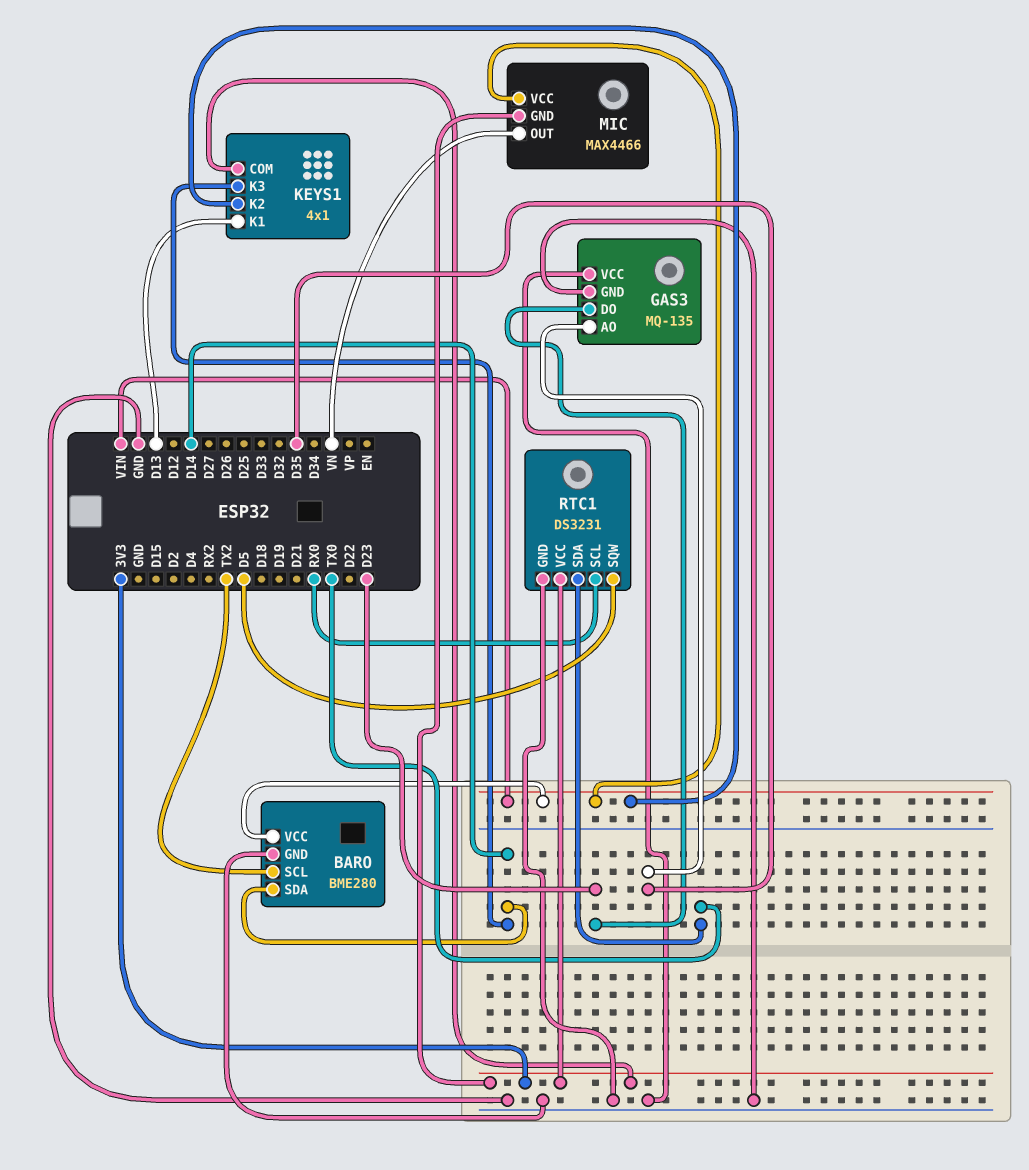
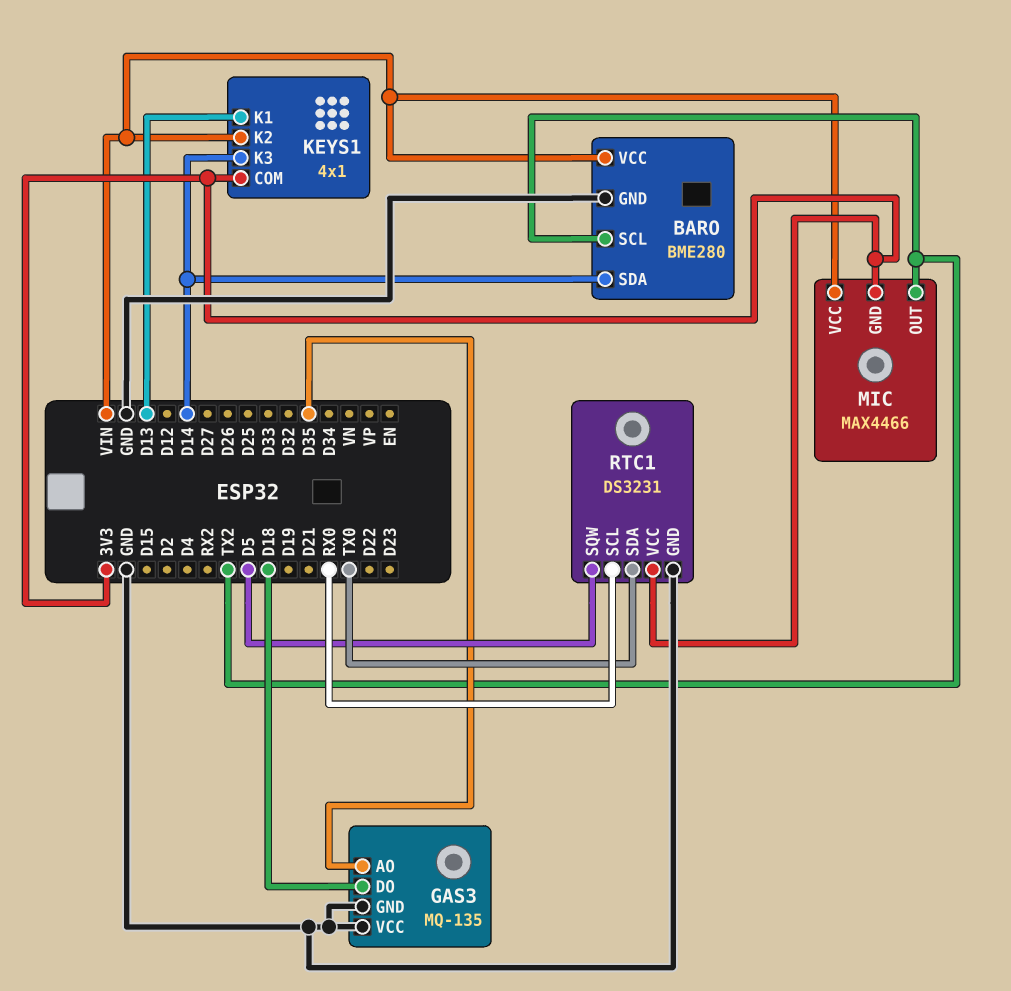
GAS3 pin DO: D23 -> D18
MIC pin OUT: VN -> TX2

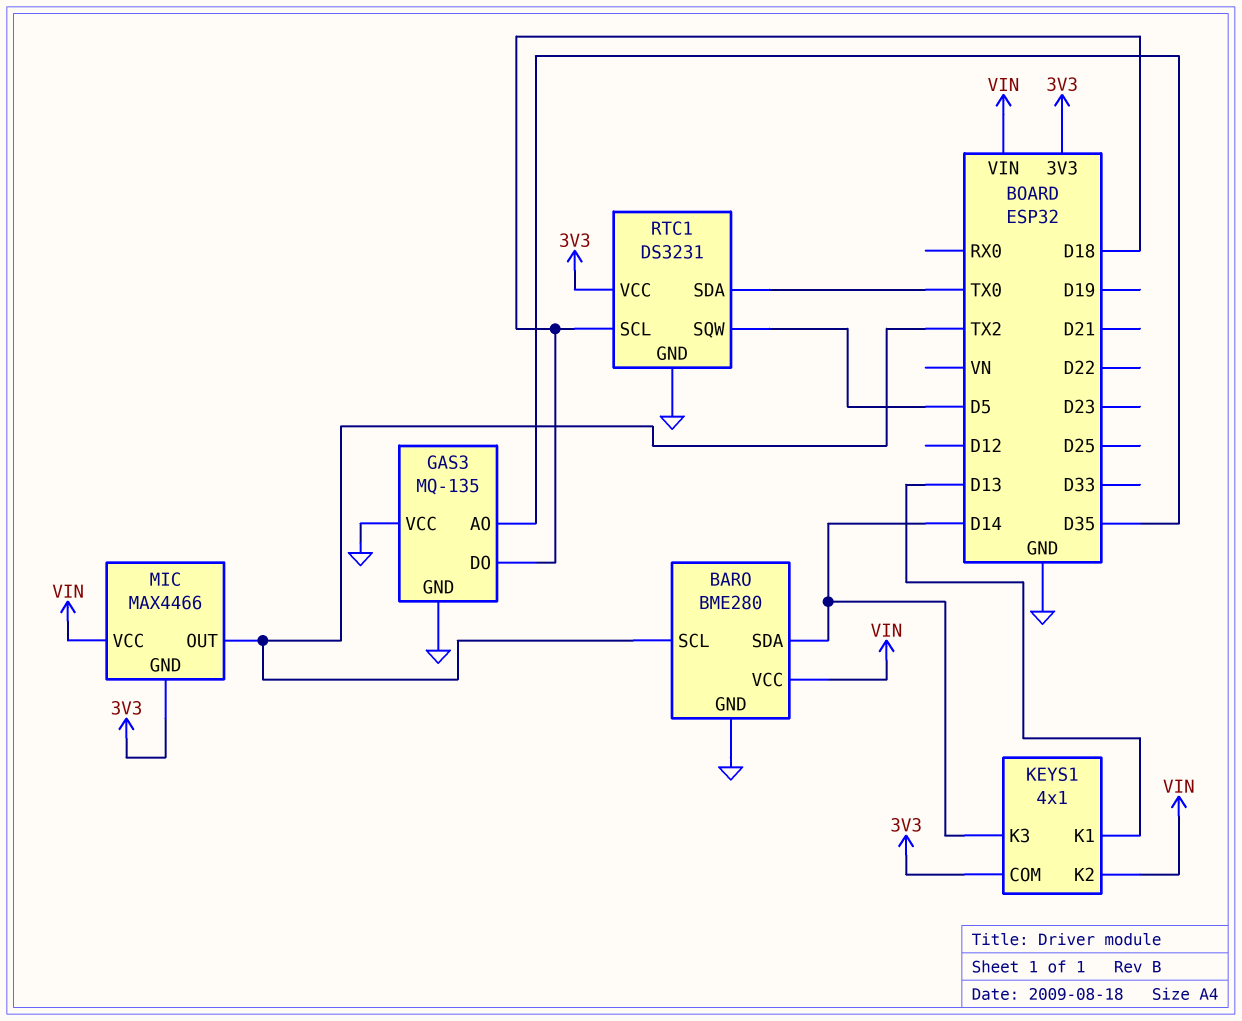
RTC1 pin SCL: RX0 -> D18

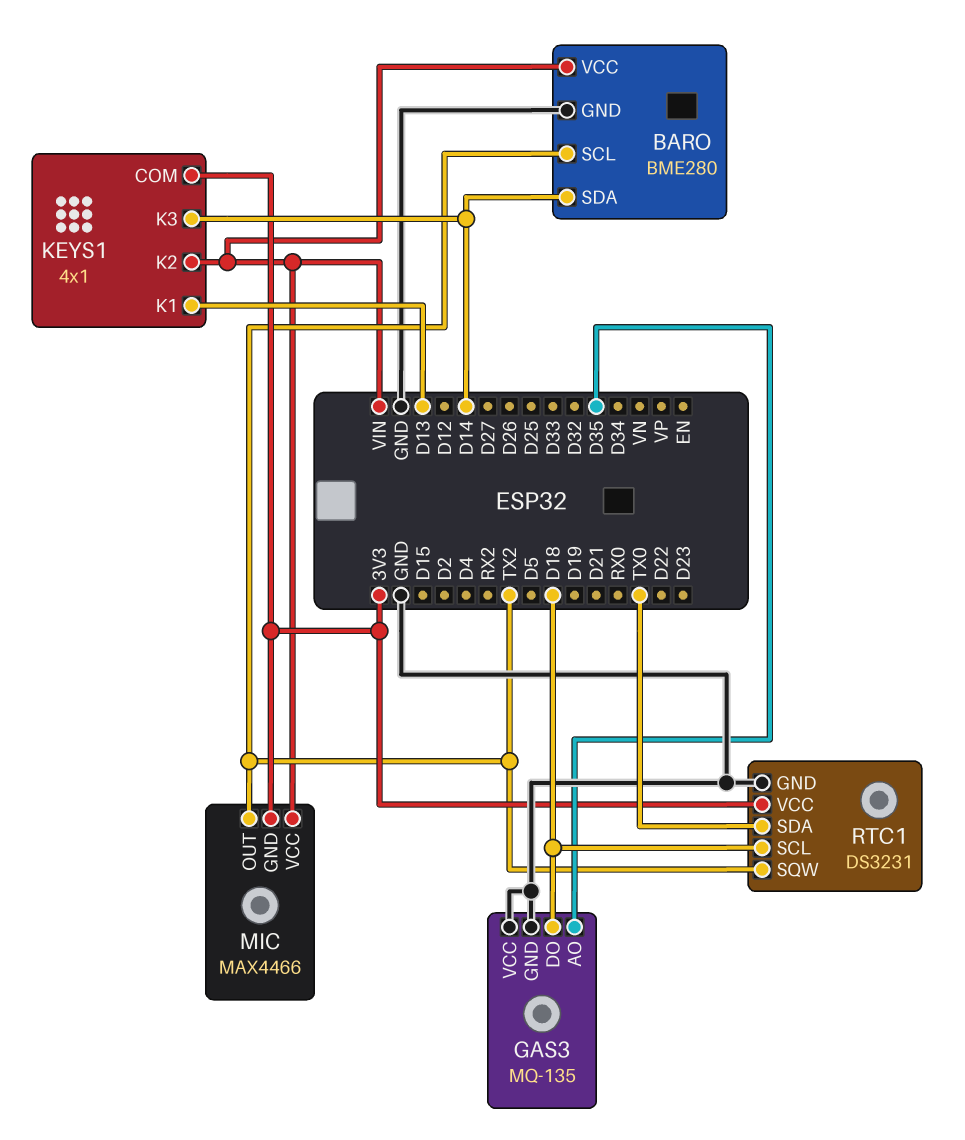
RTC1 pin SQW: D5 -> TX2

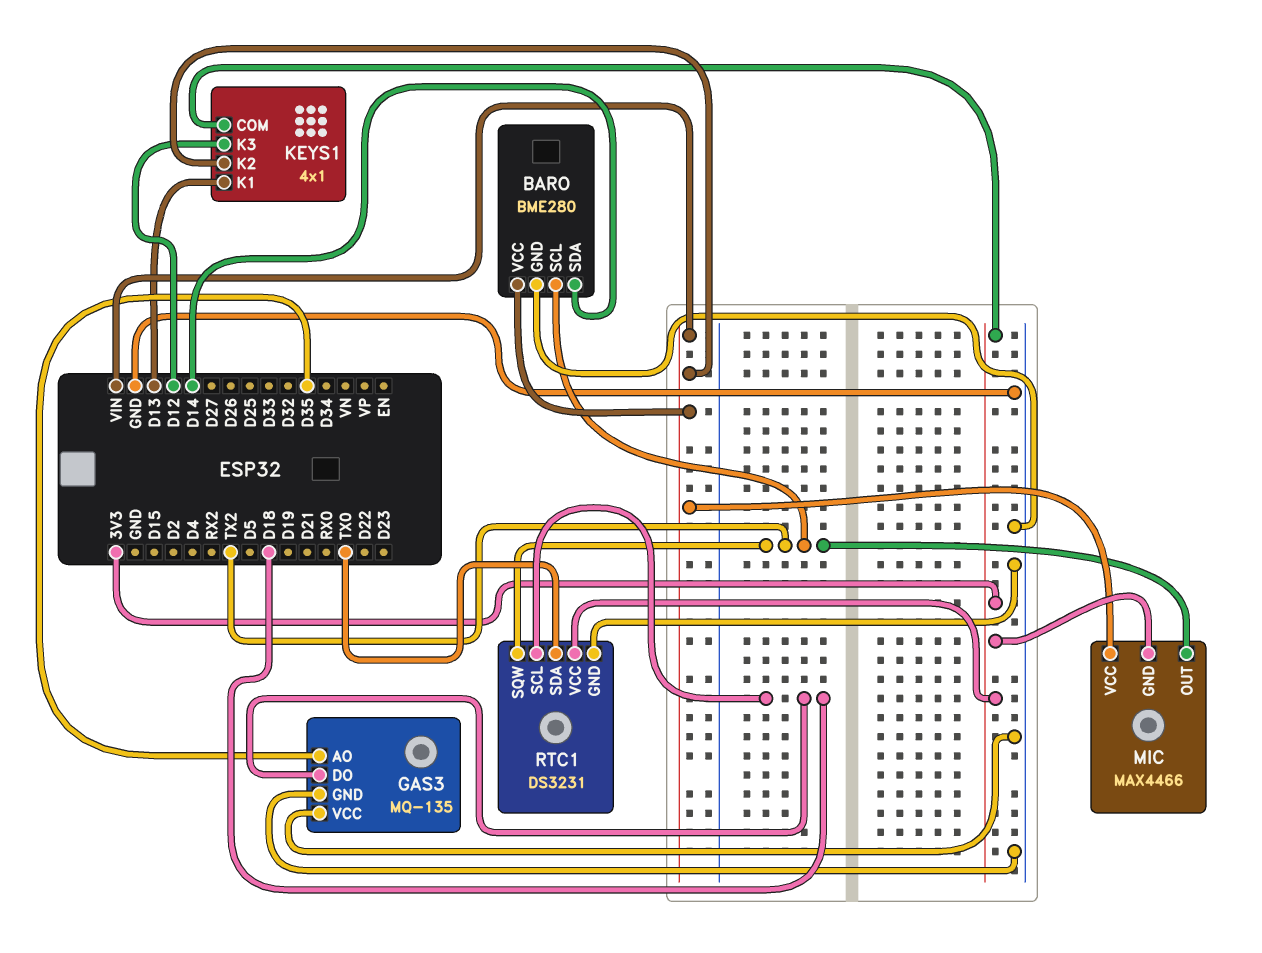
KEYS1 pin K3: D14 -> D12

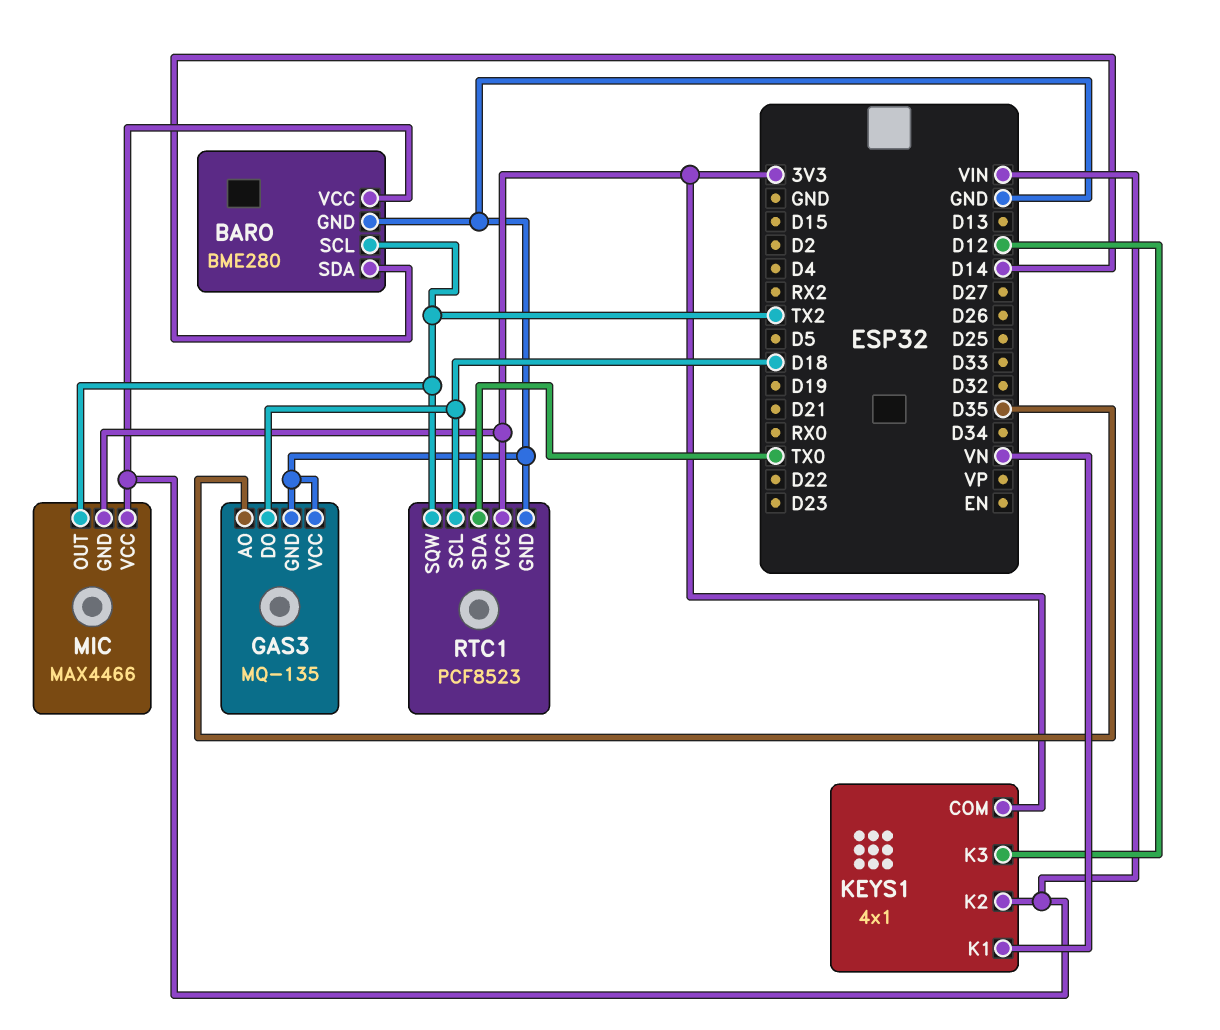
KEYS1 pin K1: D13 -> VN
RTC1: DS3231 -> PCF8523

